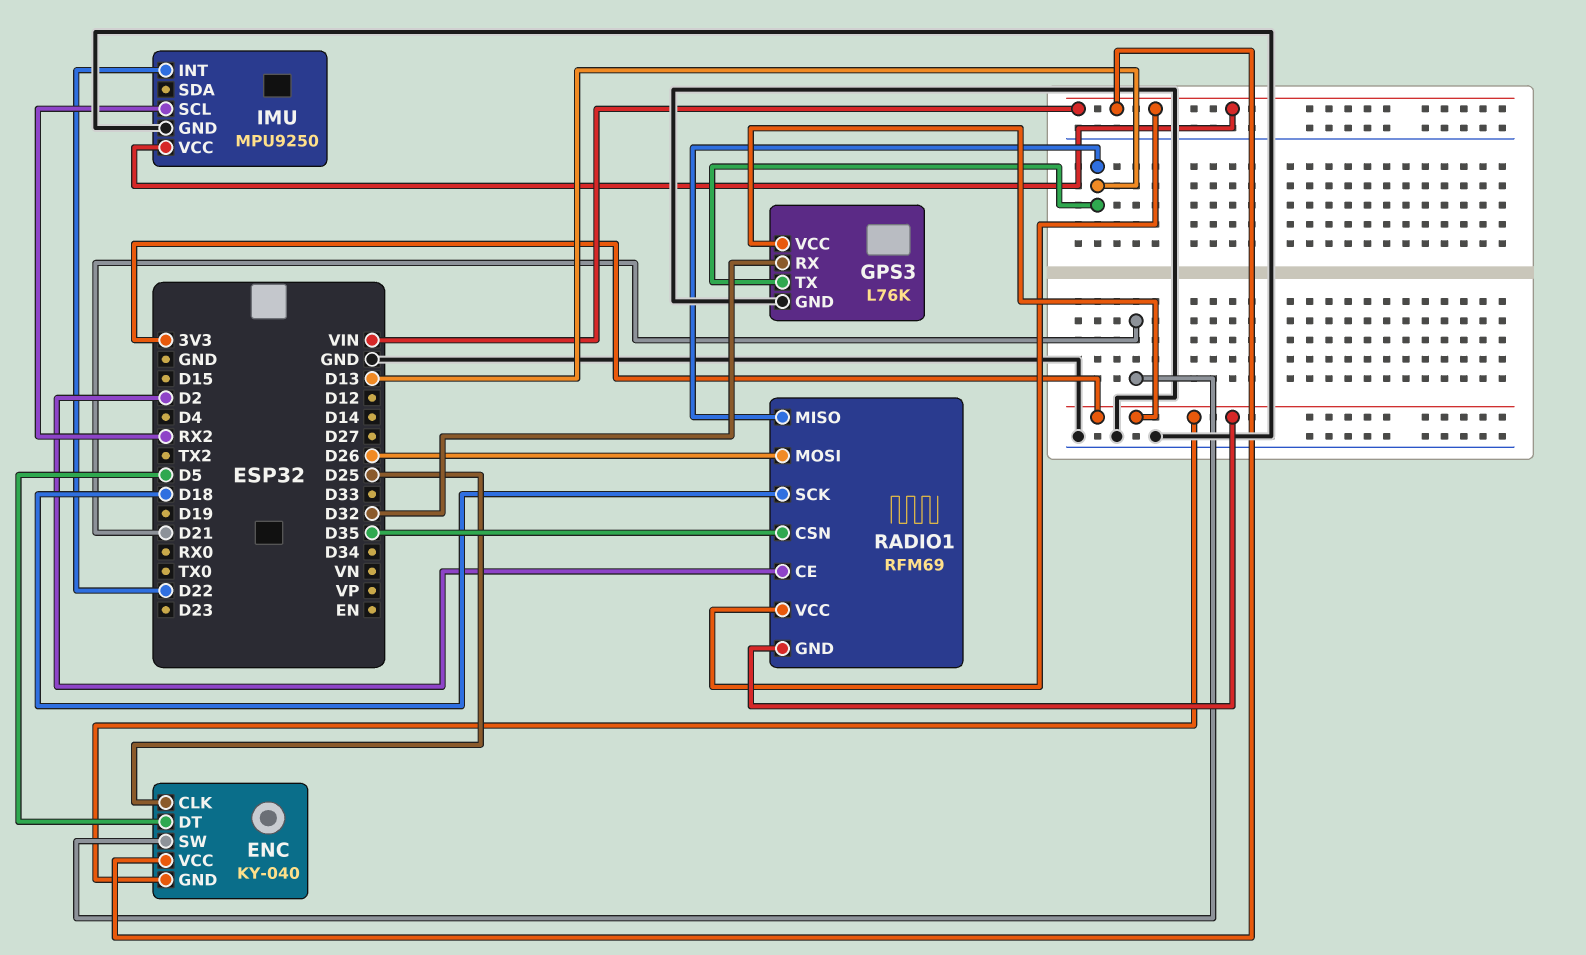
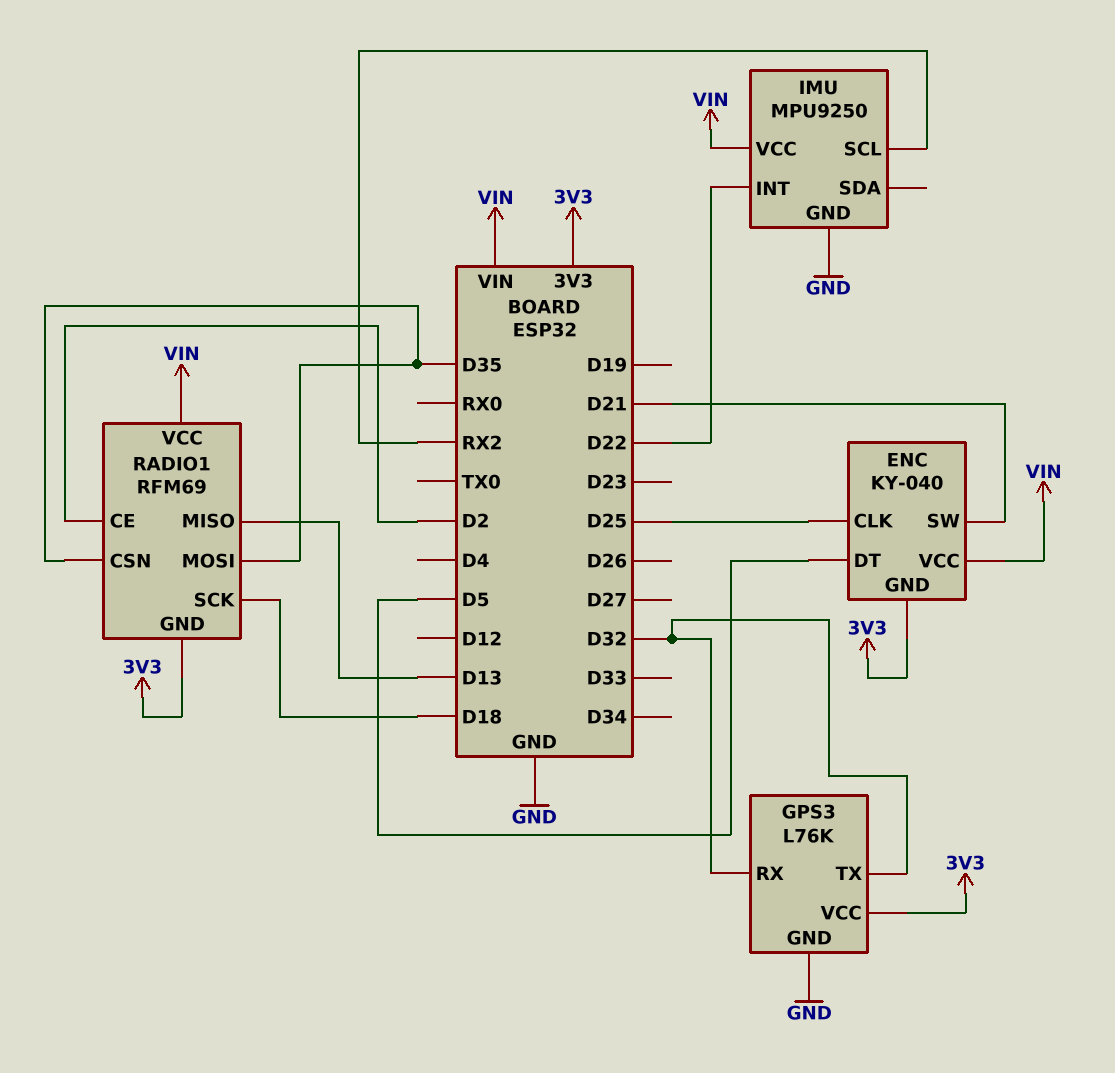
GPS3 pin TX: D13 -> D32
RADIO1 pin MOSI: D26 -> D35

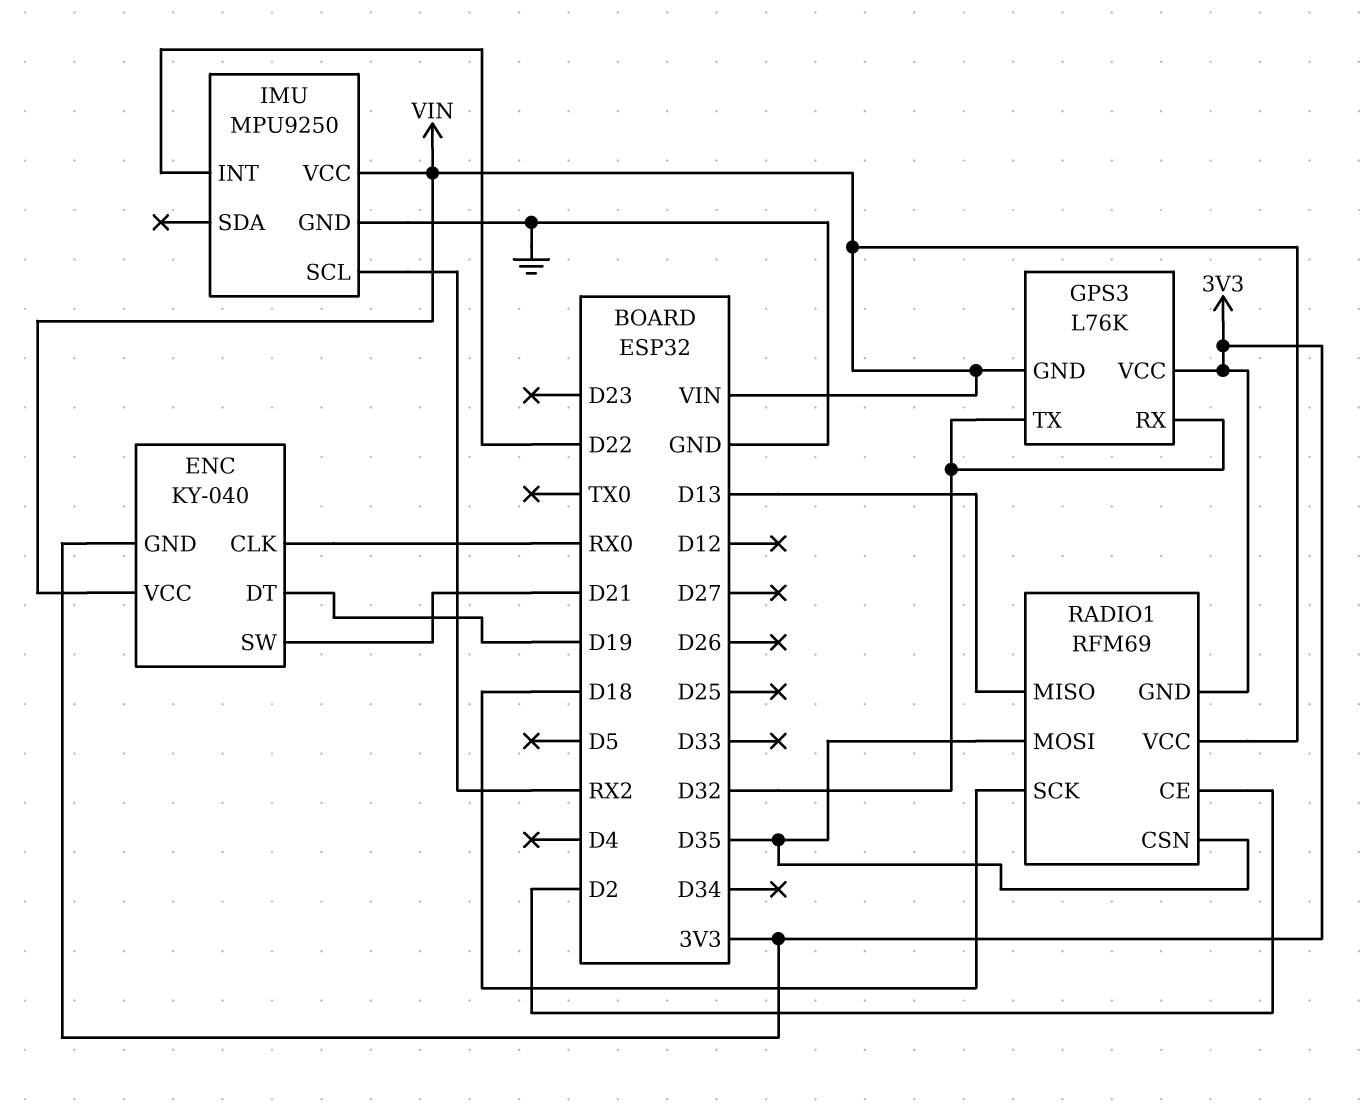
ENC pin CLK: D25 -> RX0
ENC pin DT: D5 -> D19
GPS3 pin GND: GND -> VIN

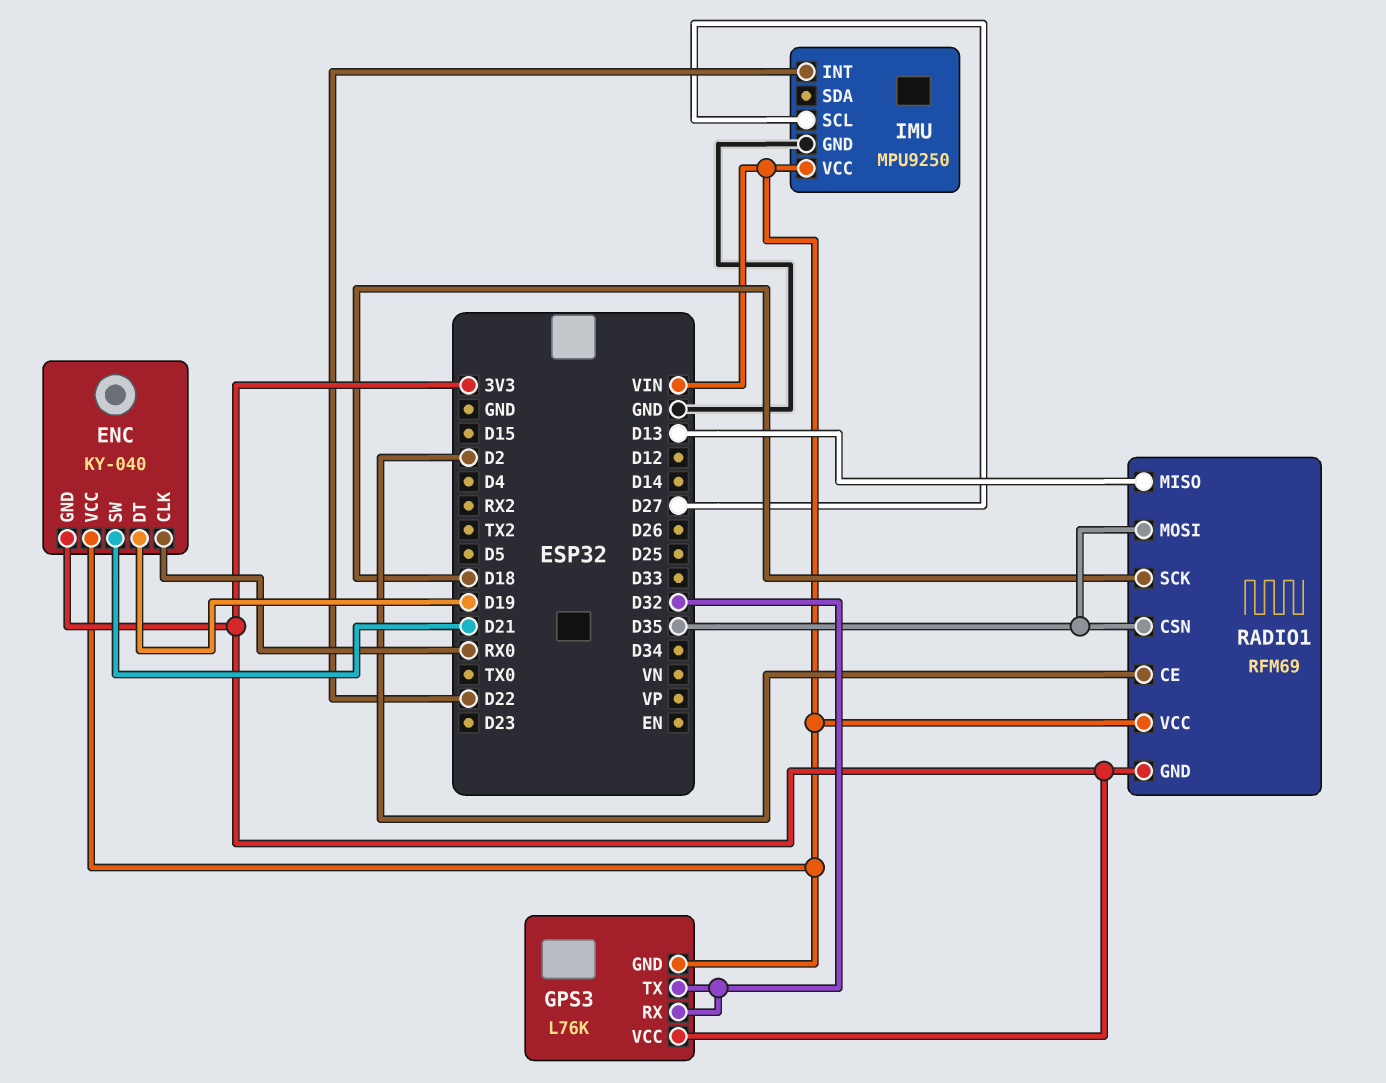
IMU pin SCL: RX2 -> D27

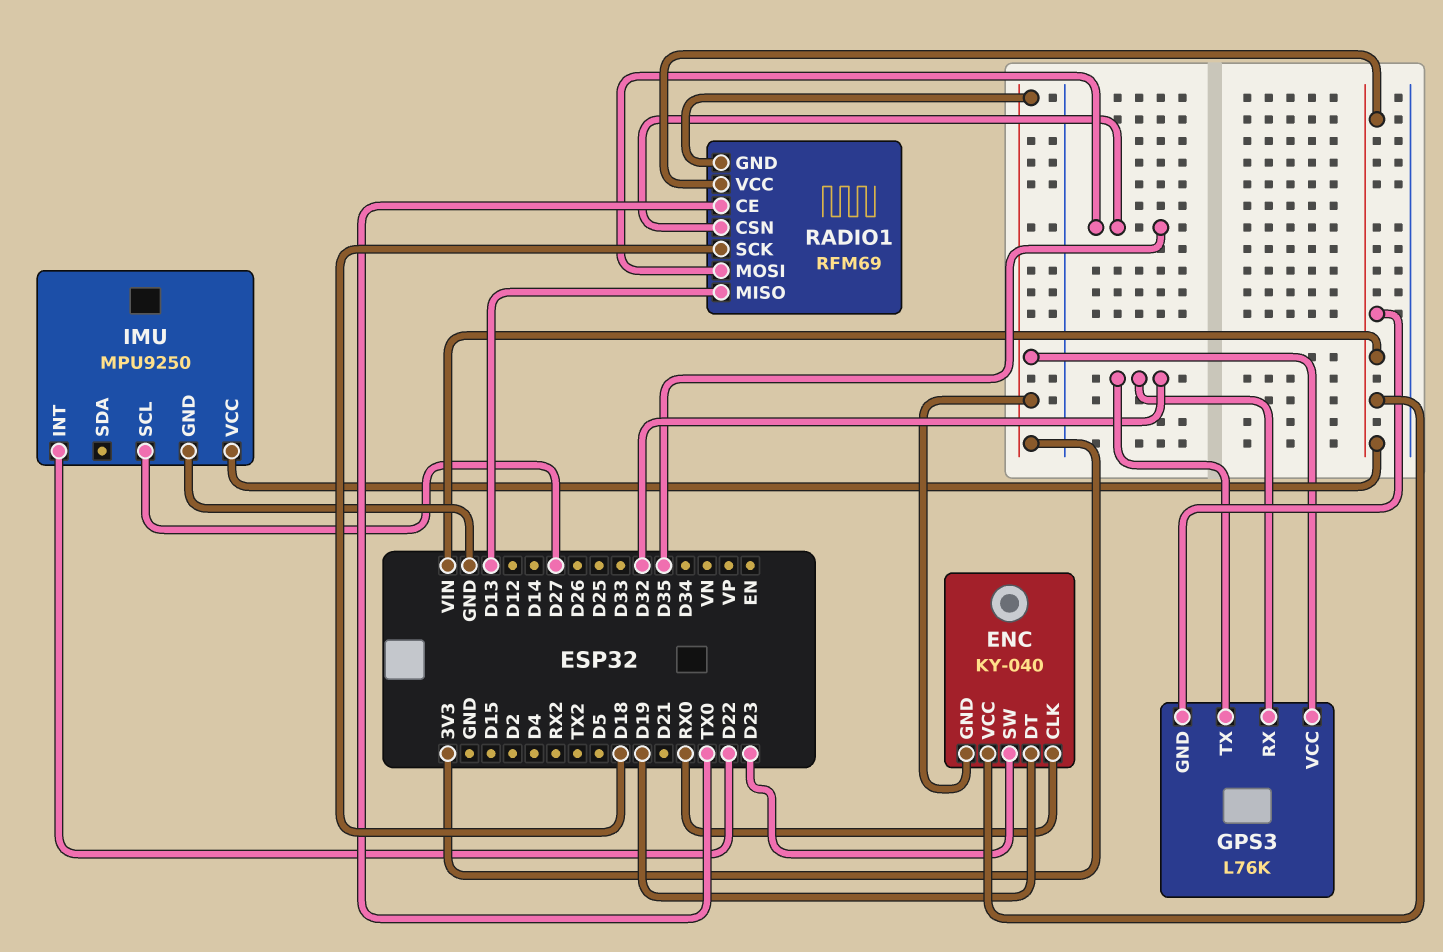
ENC pin SW: D21 -> D23
RADIO1 pin CE: D2 -> TX0

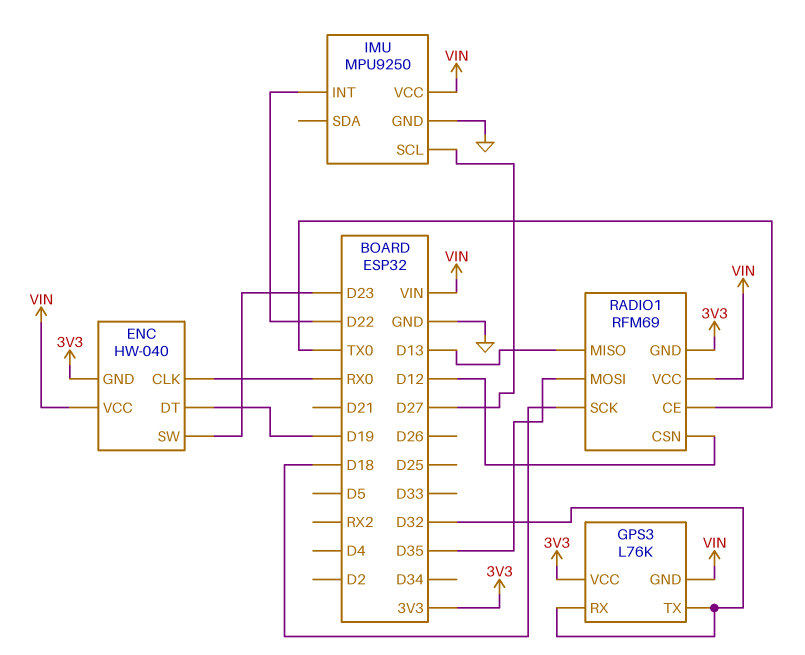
ENC: KY-040 -> HW-040
RADIO1 pin CSN: D35 -> D12

